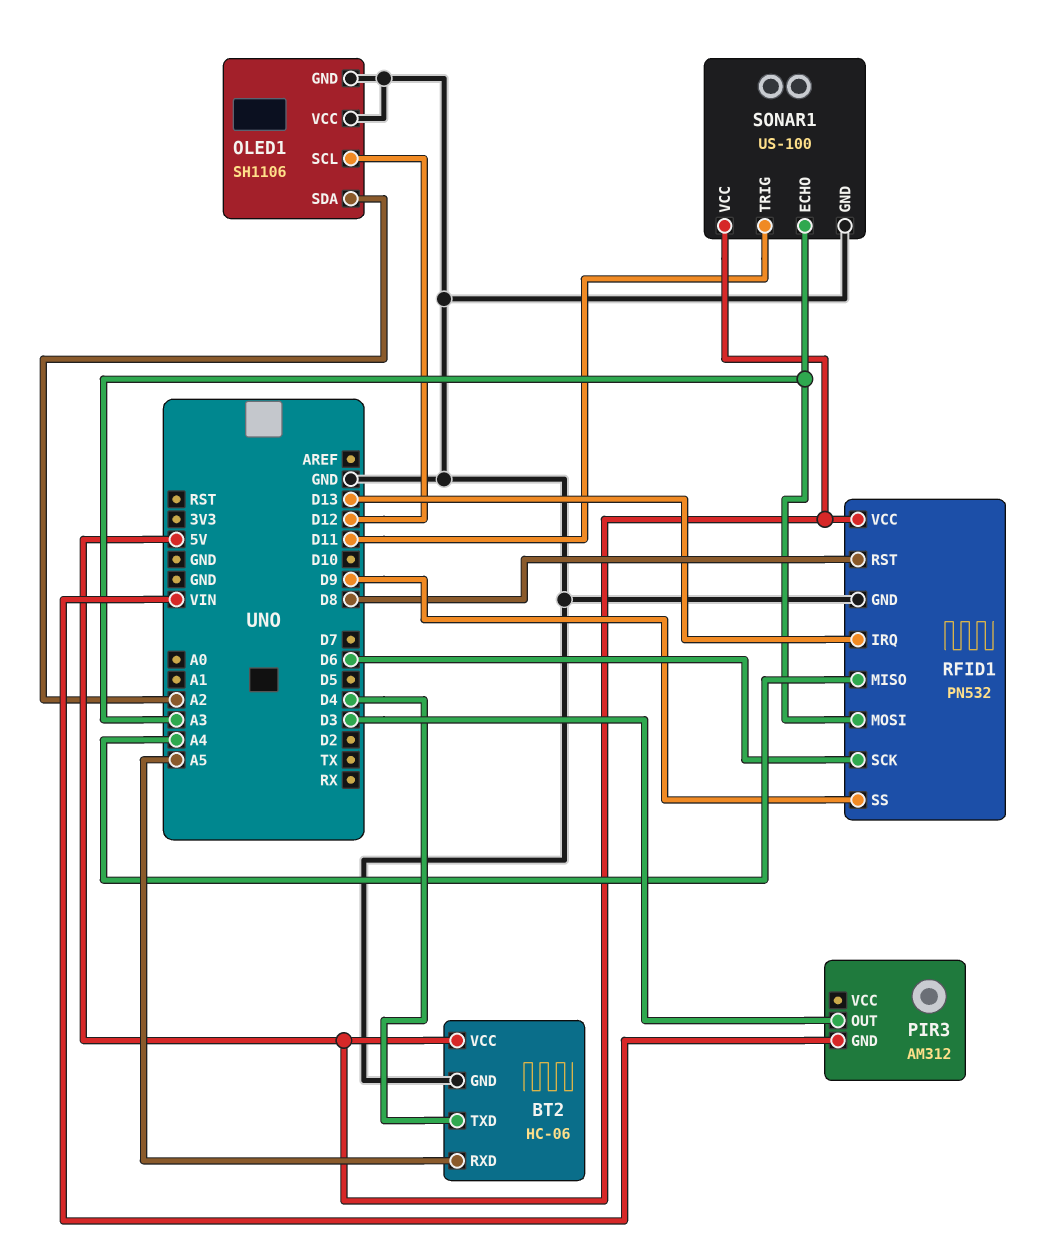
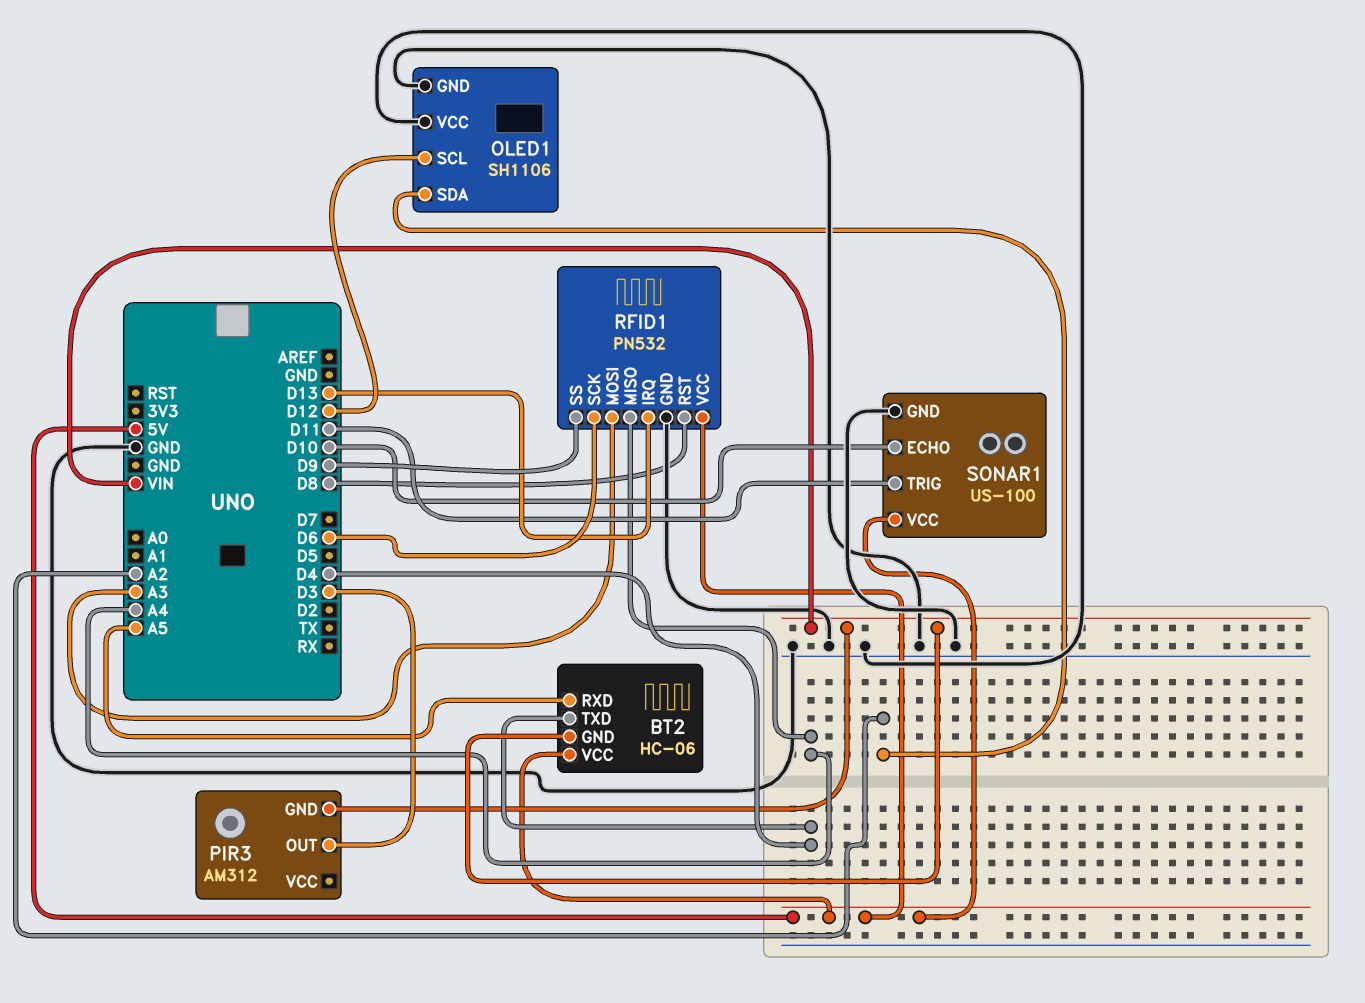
BT2 pin GND: GND -> VIN
SONAR1 pin ECHO: A3 -> D10

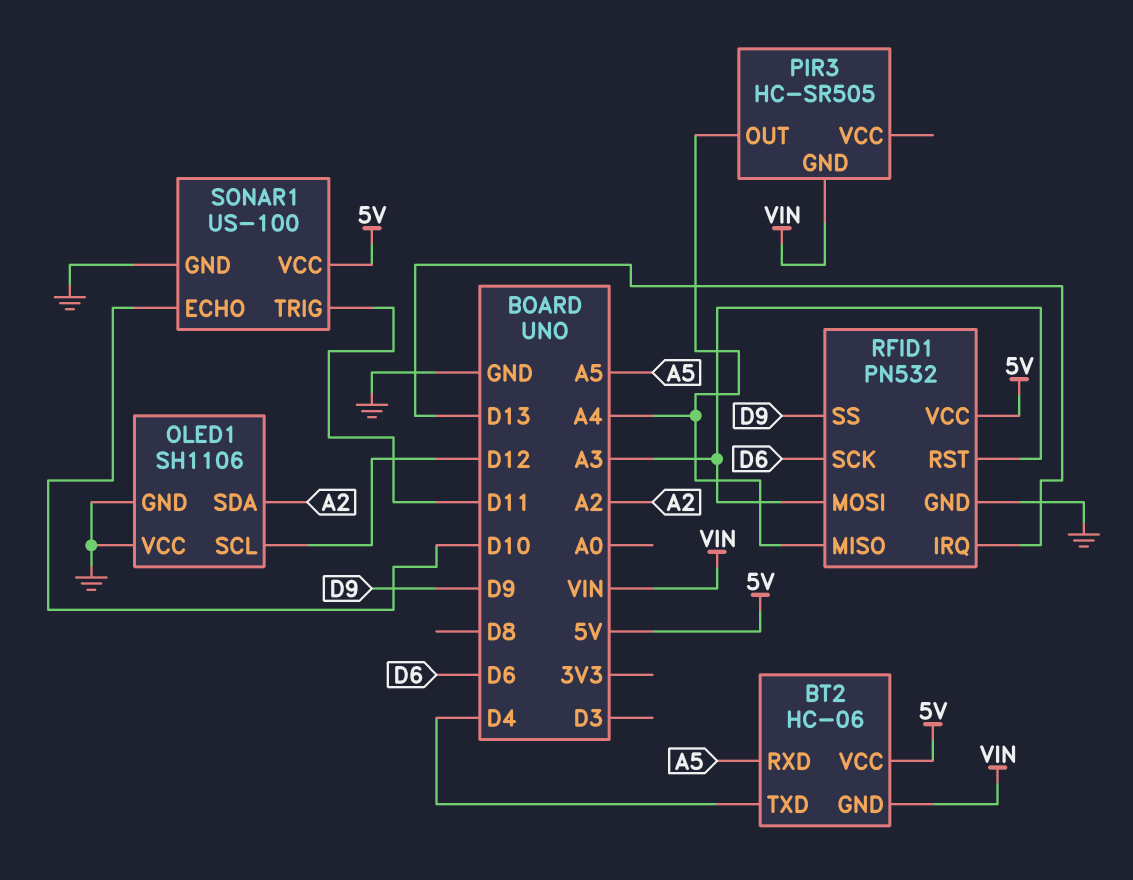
PIR3: AM312 -> HC-SR505
PIR3 pin OUT: D3 -> A4
RFID1 pin RST: D8 -> A3

